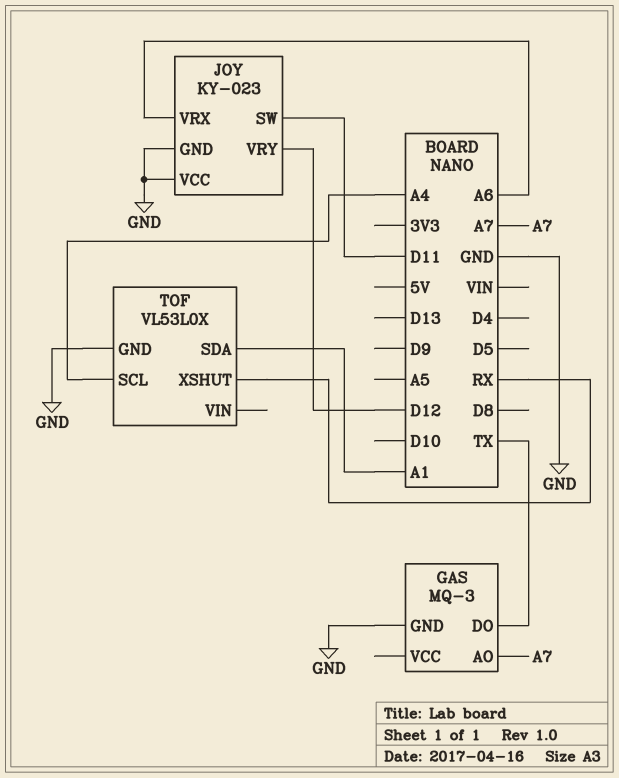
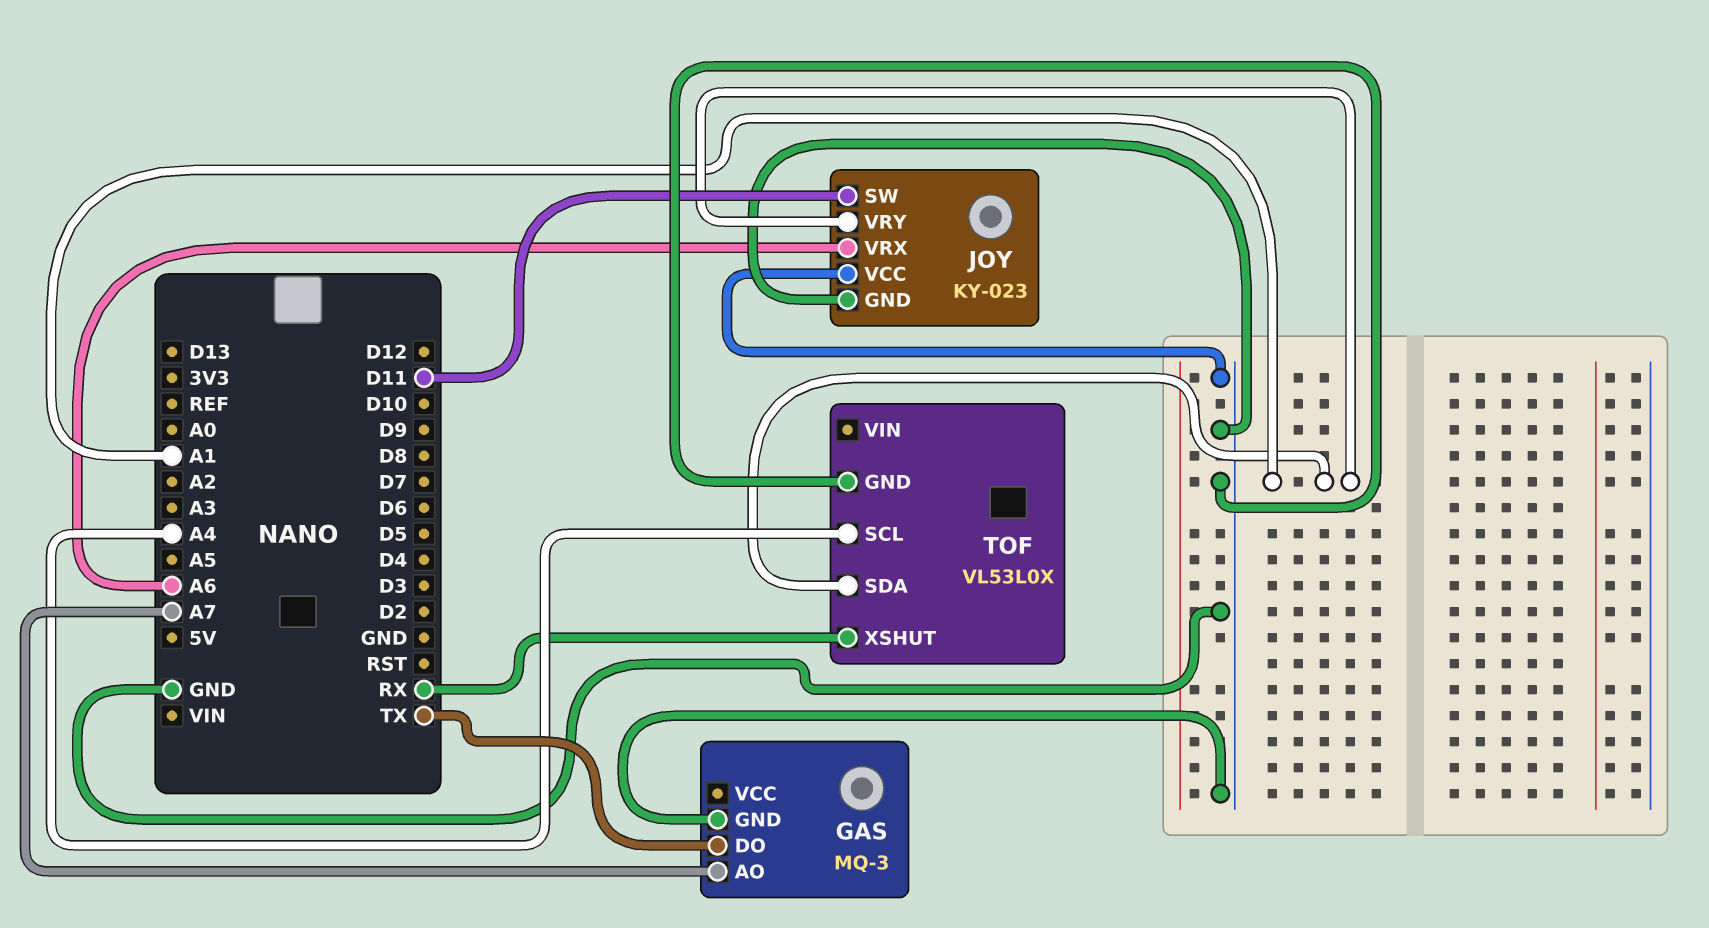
JOY pin VRY: D12 -> A1

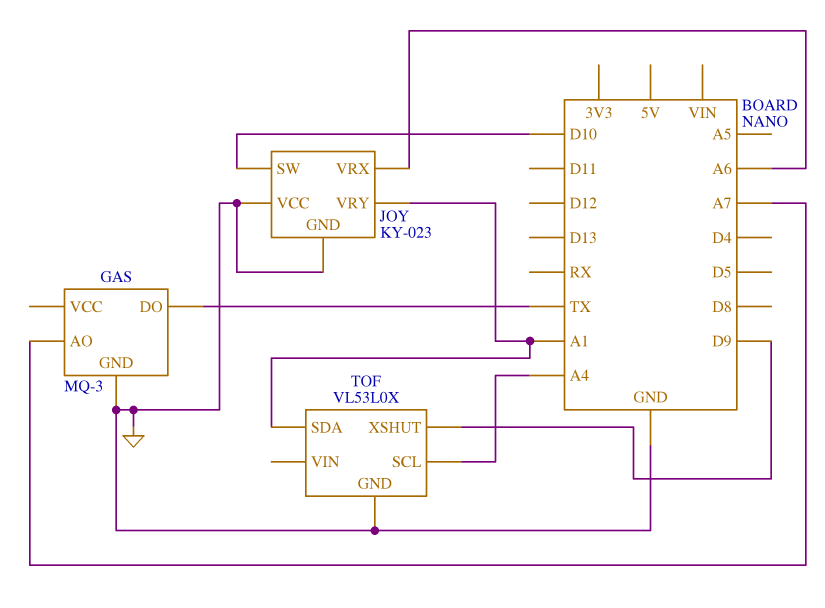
JOY pin SW: D11 -> D10
TOF pin XSHUT: RX -> D9

